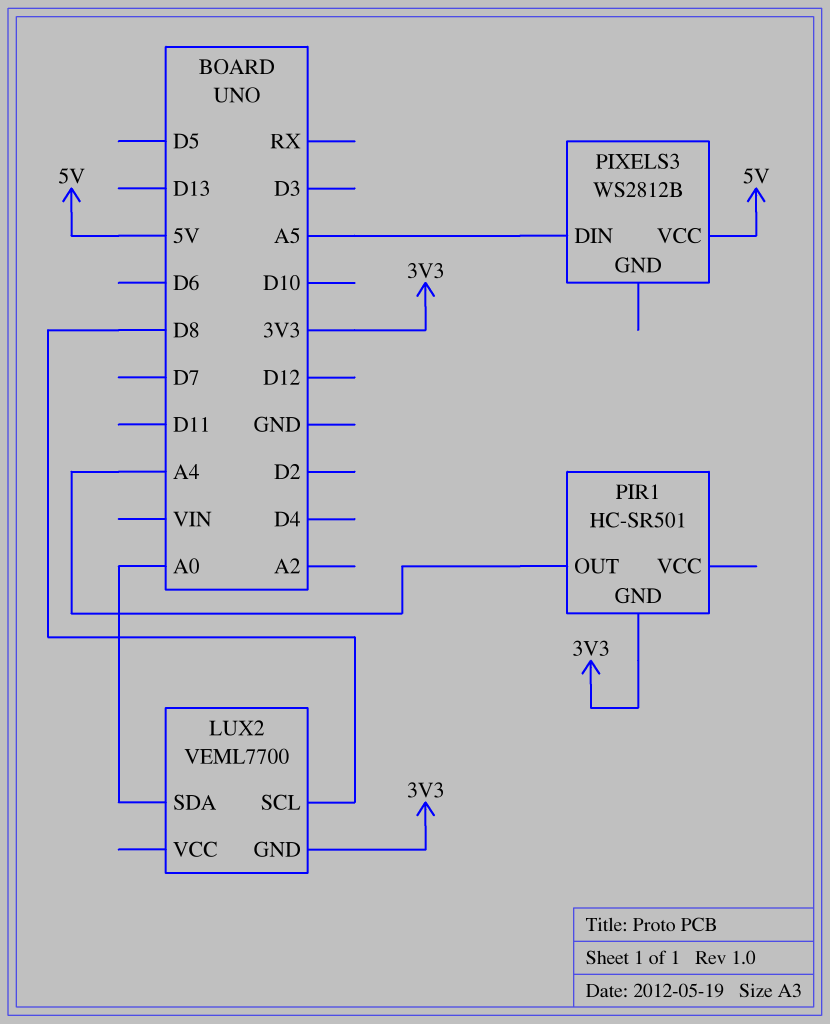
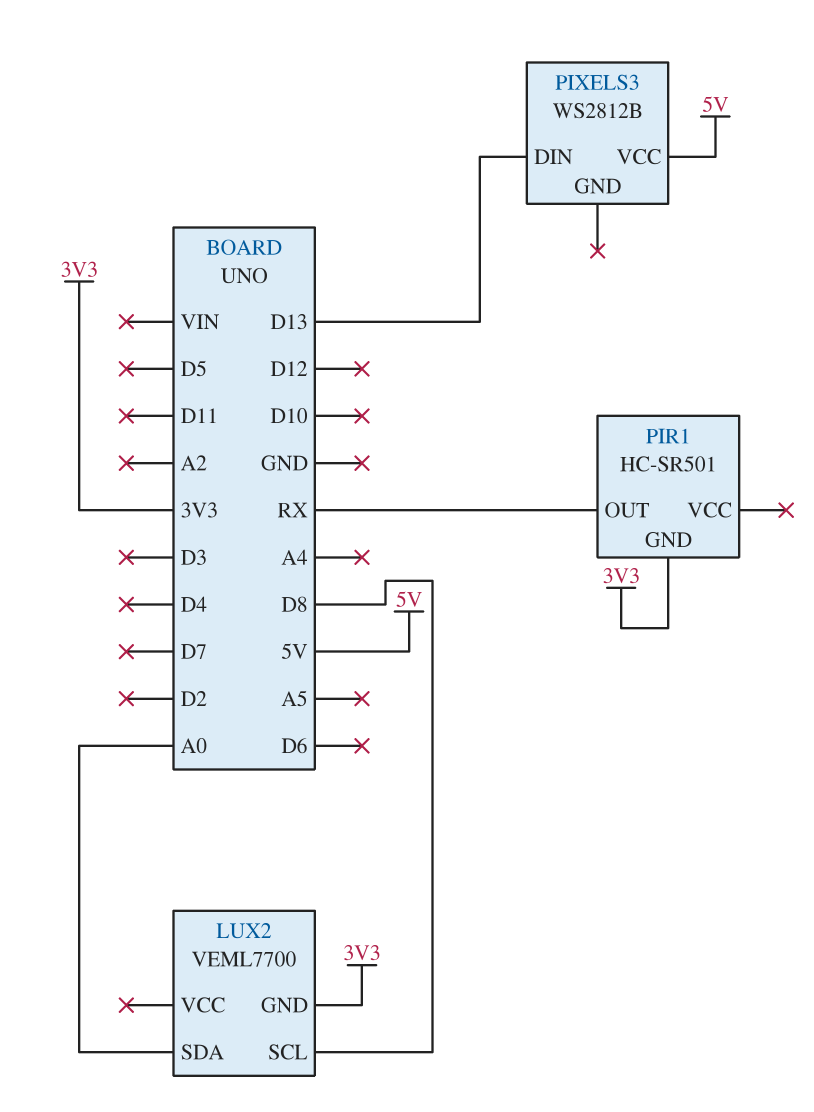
PIR1 pin OUT: A4 -> RX
PIXELS3 pin DIN: A5 -> D13

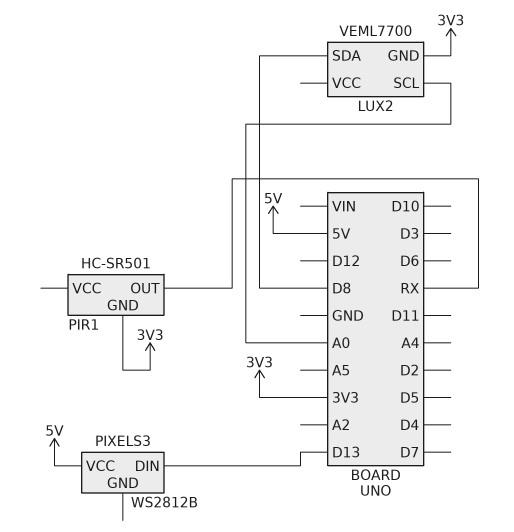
LUX2 pin SCL: D8 -> A0
LUX2 pin SDA: A0 -> D8

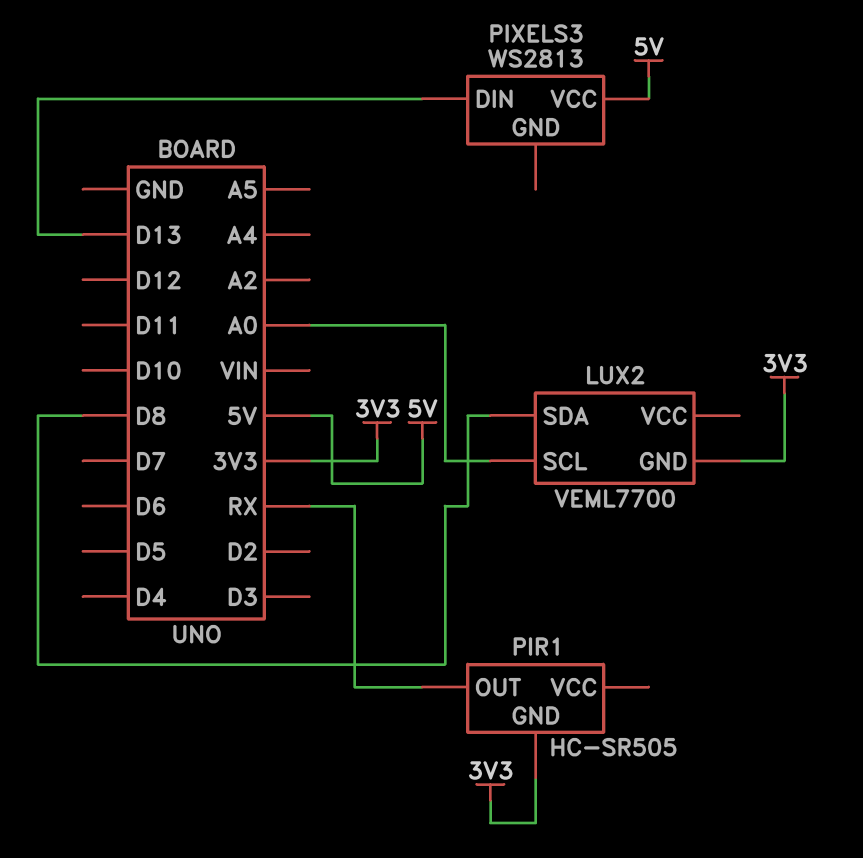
PIR1: HC-SR501 -> HC-SR505
PIXELS3: WS2812B -> WS2813

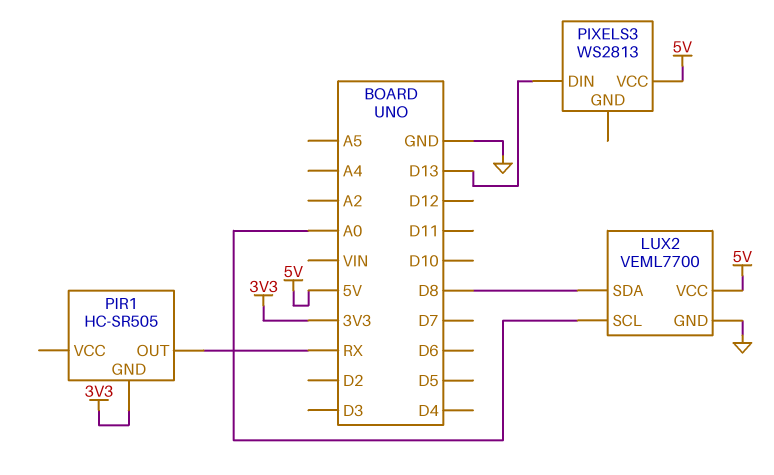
LUX2 pin GND: 3V3 -> GND
LUX2 pin VCC: none -> 5V

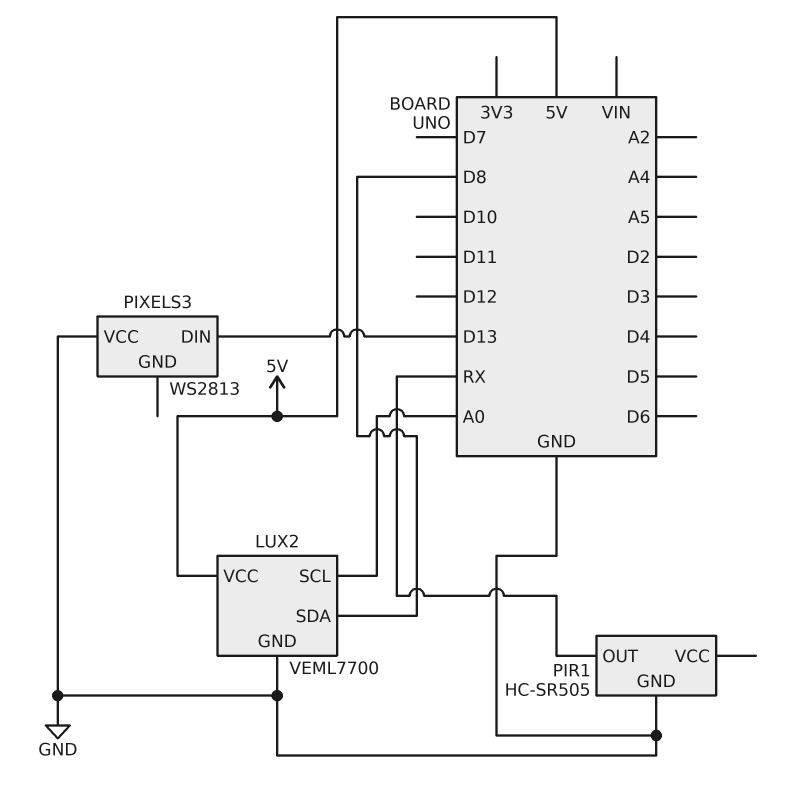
PIR1 pin GND: 3V3 -> GND
PIXELS3 pin VCC: 5V -> GND

